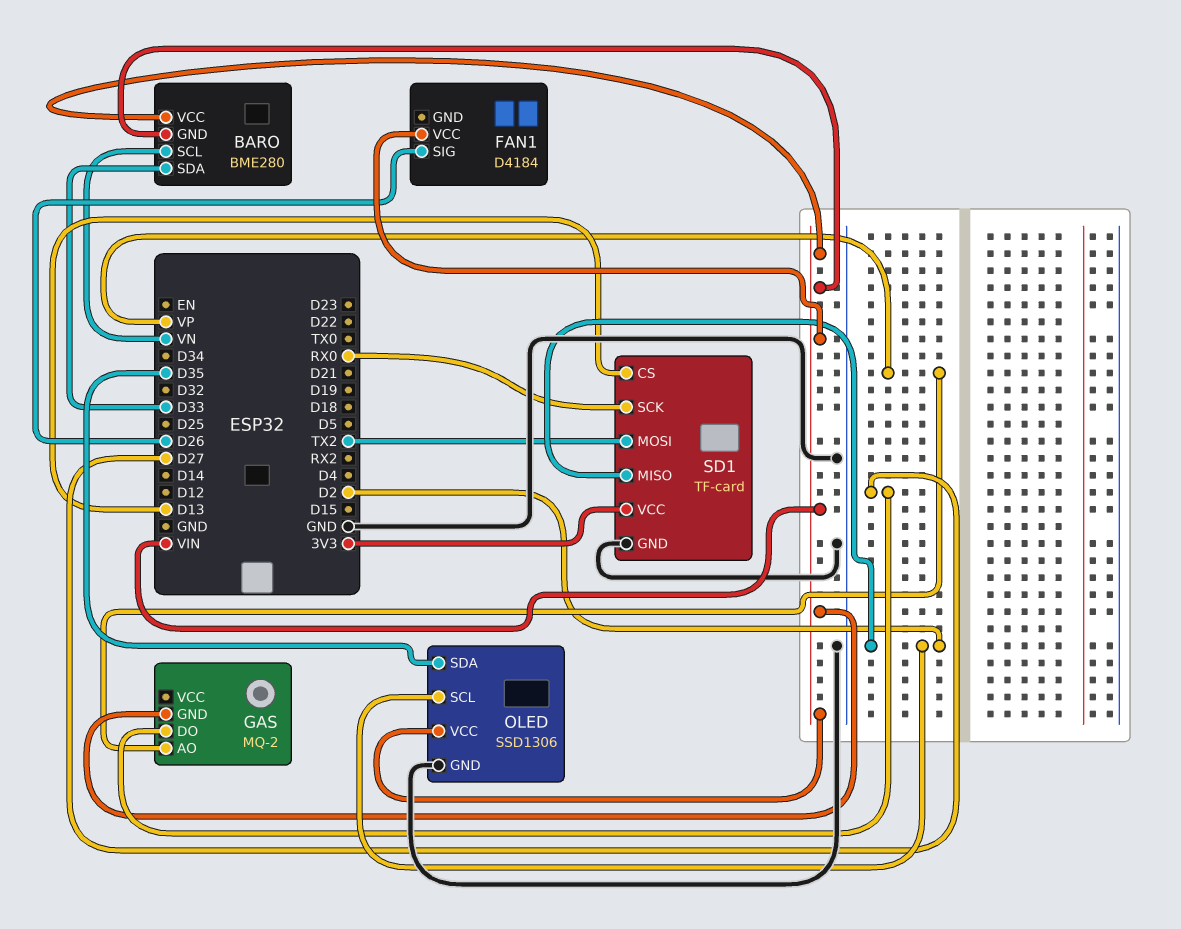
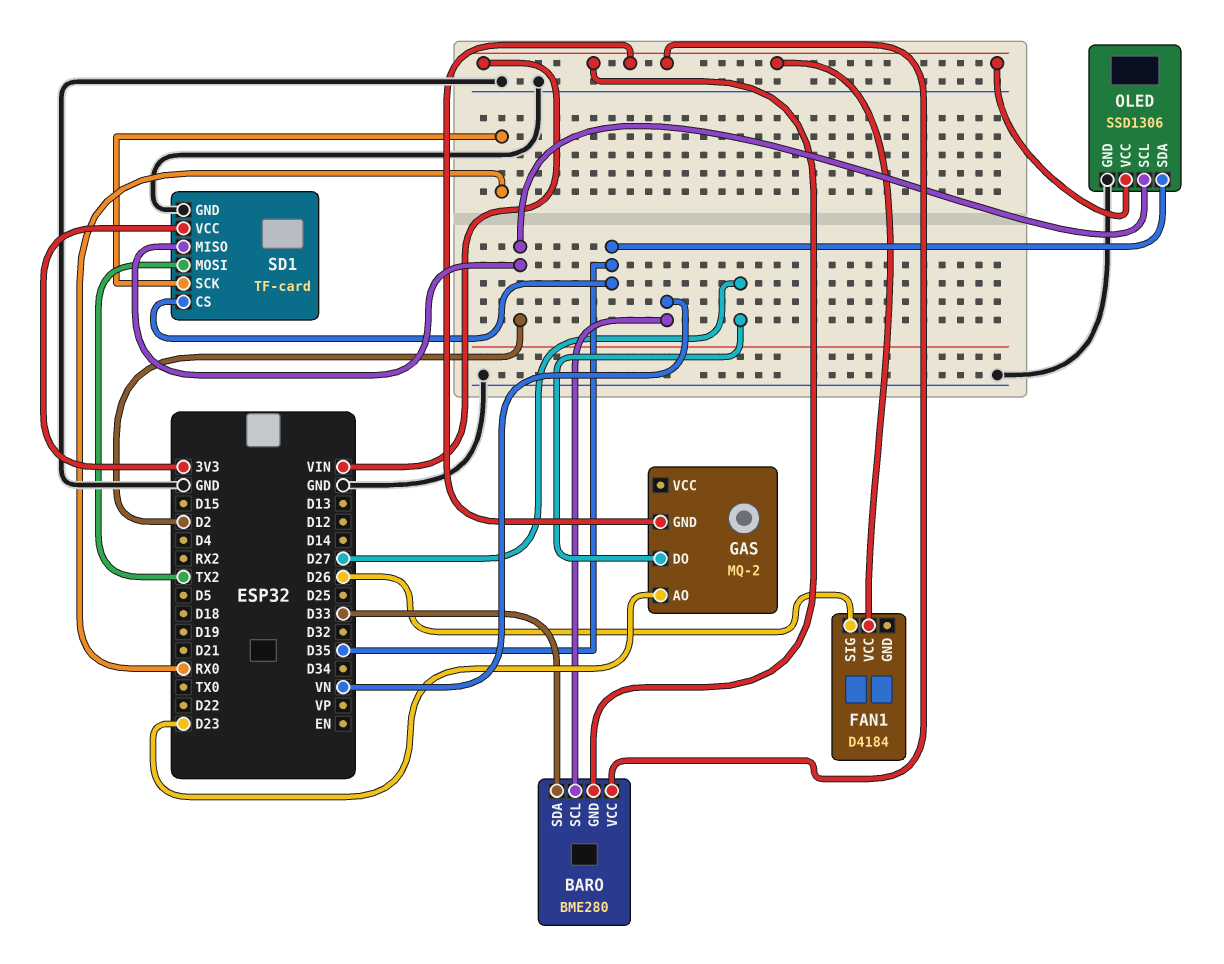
GAS pin AO: VP -> D23
SD1 pin CS: D13 -> D35

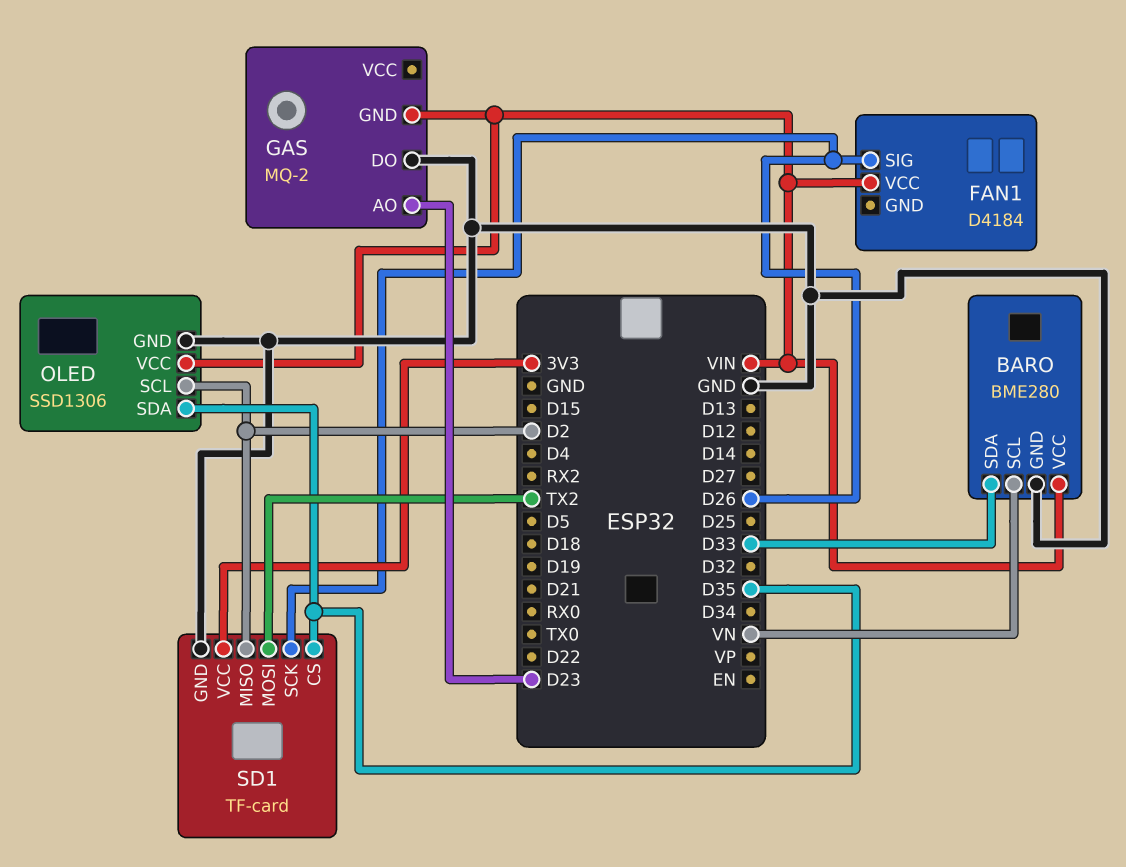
BARO pin GND: VIN -> GND
GAS pin DO: D27 -> GND
SD1 pin SCK: RX0 -> D26

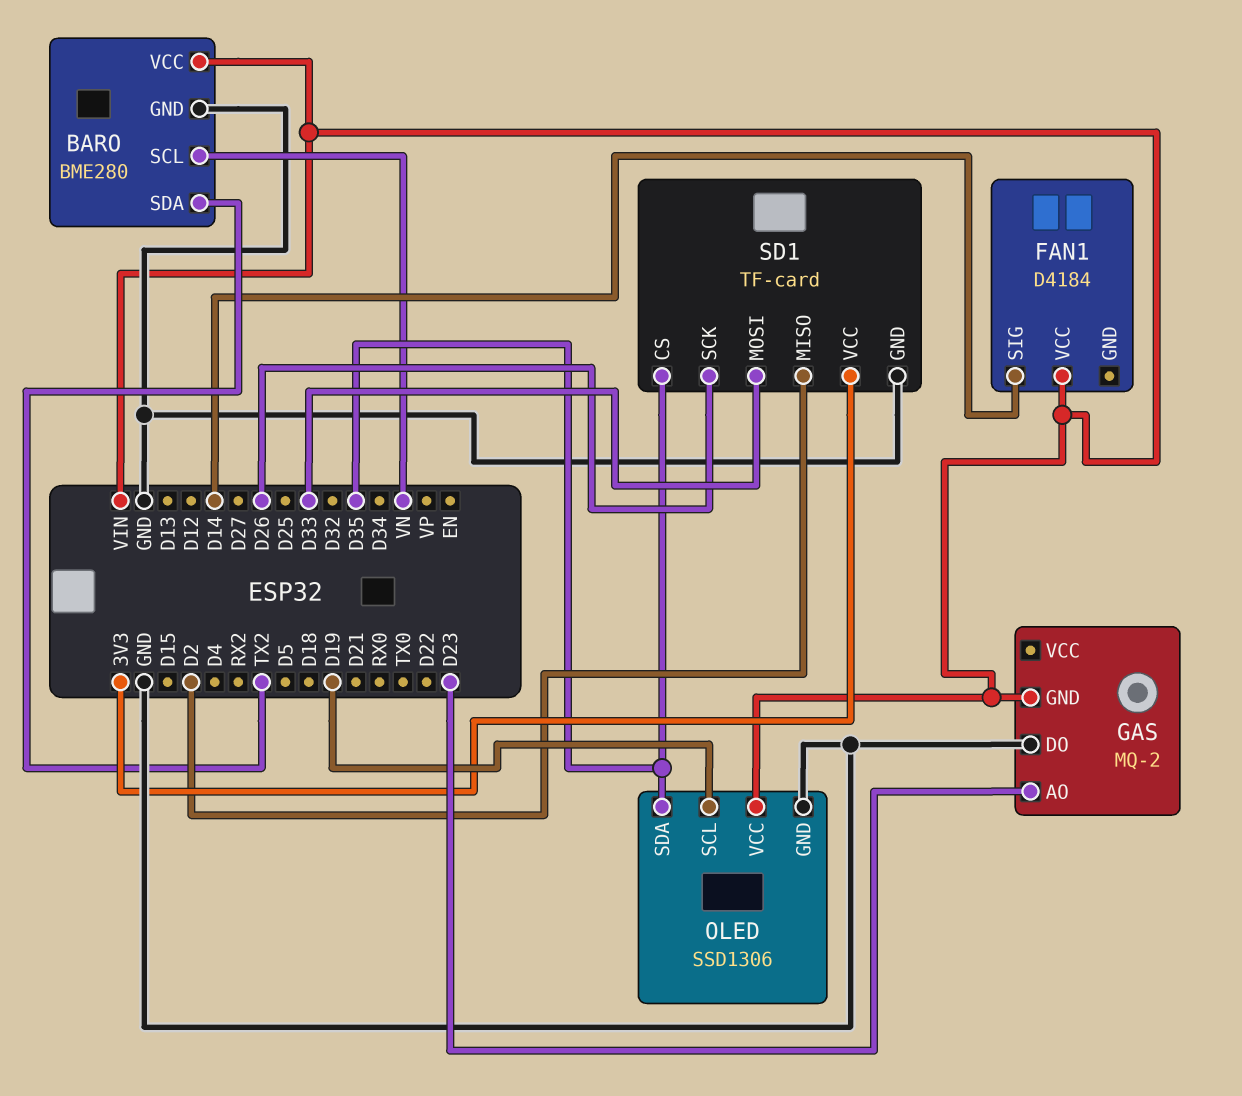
BARO pin SDA: D33 -> TX2
FAN1 pin SIG: D26 -> D14
OLED pin SCL: D2 -> D19
SD1 pin MOSI: TX2 -> D33

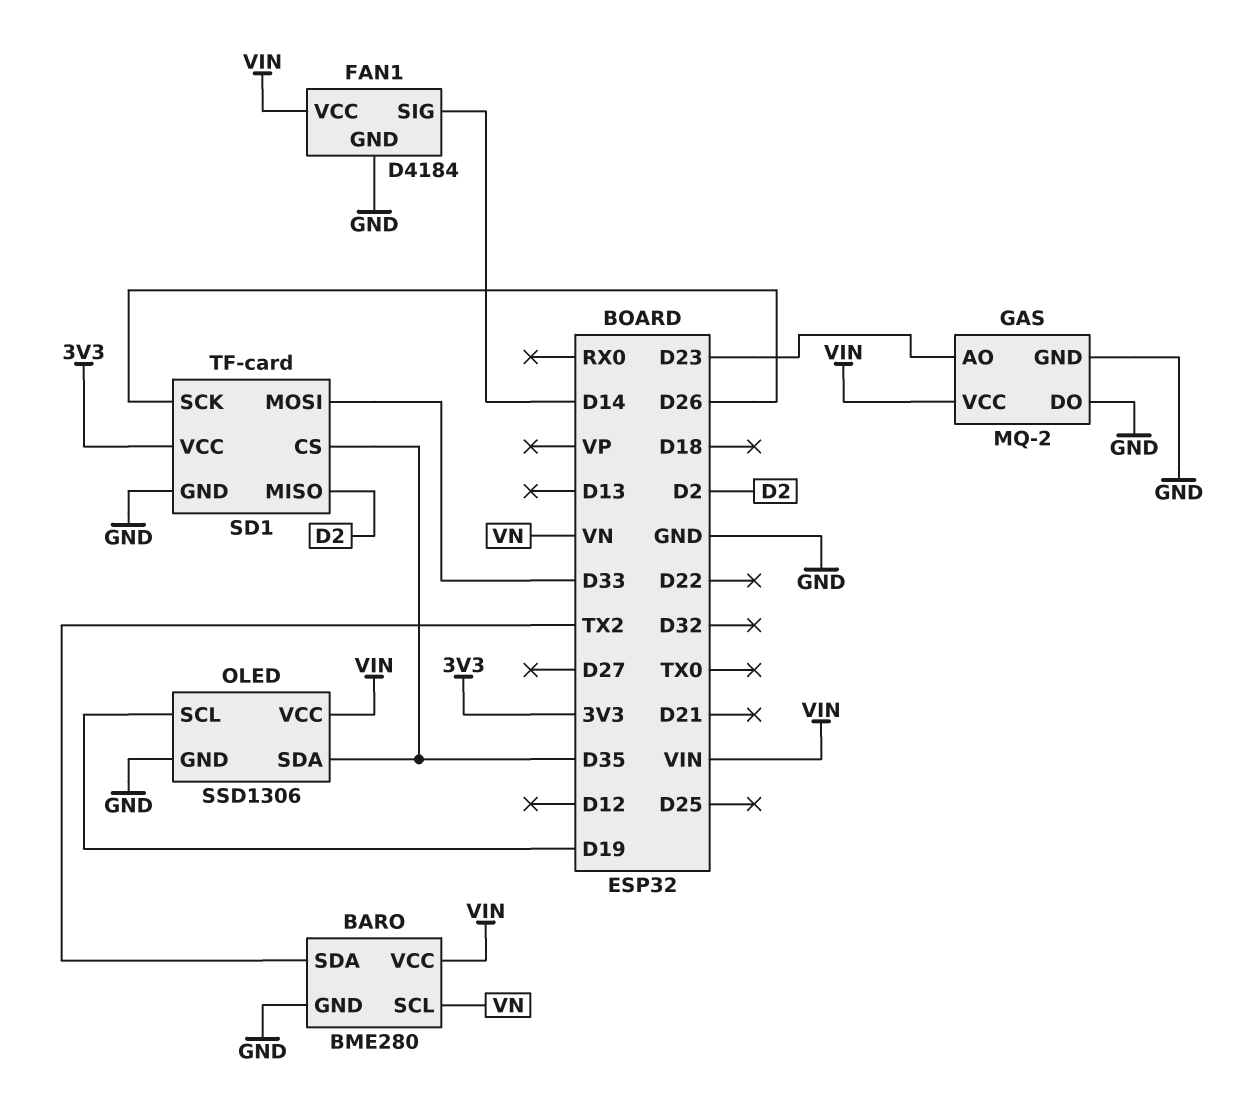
FAN1 pin GND: none -> GND
GAS pin GND: VIN -> GND
GAS pin VCC: none -> VIN

